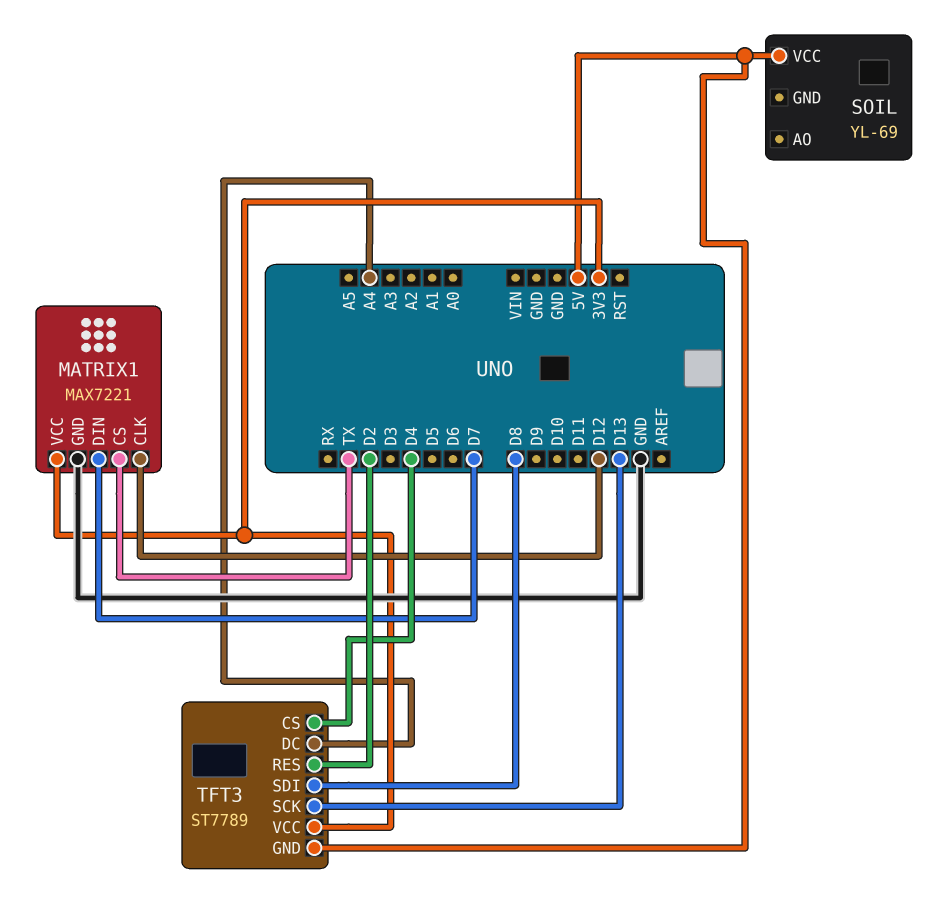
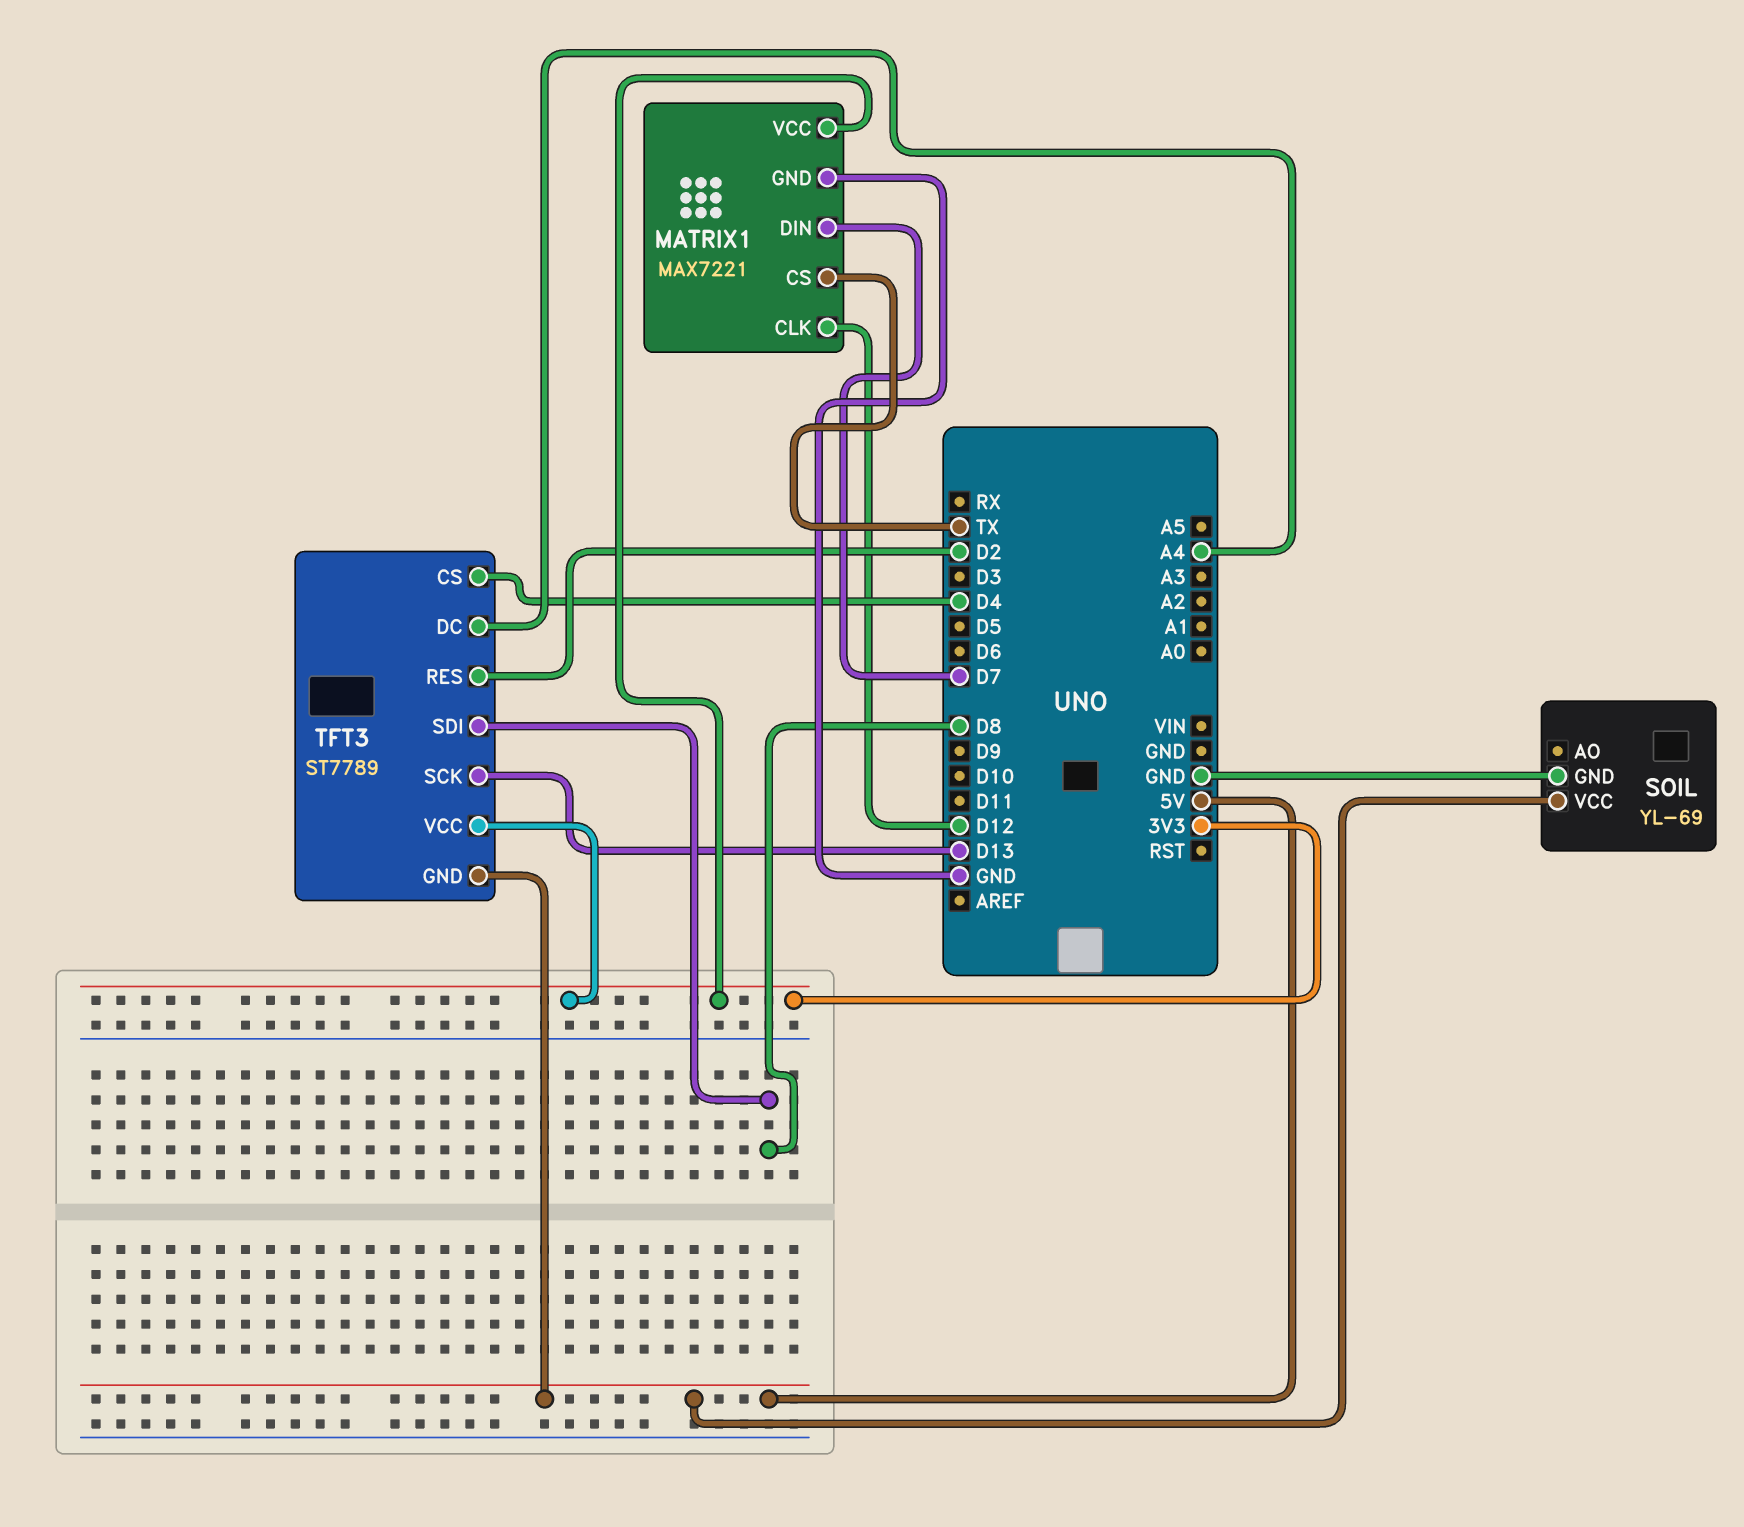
SOIL pin GND: none -> GND

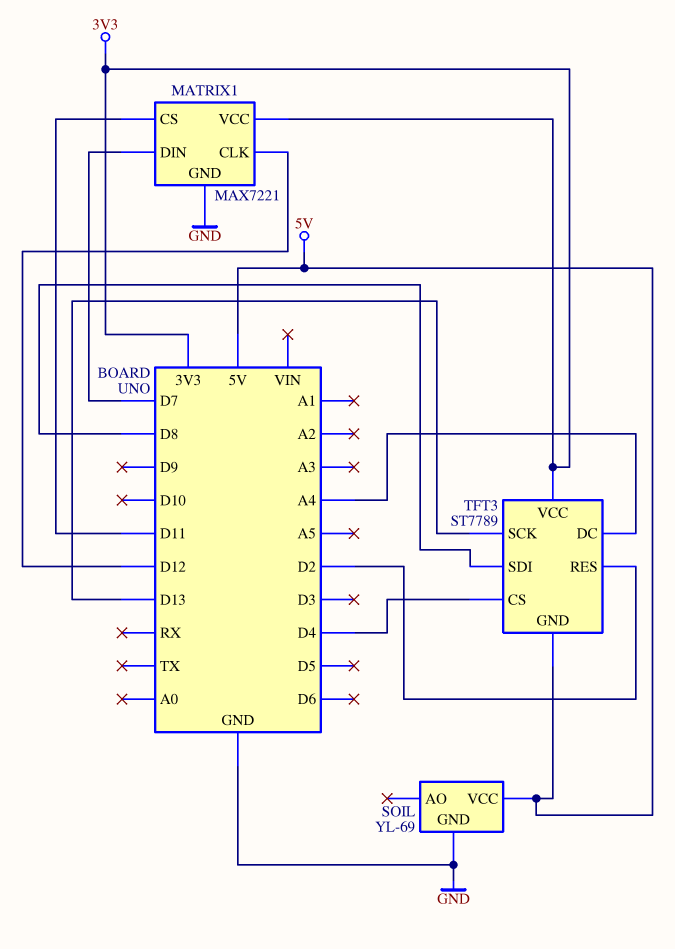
MATRIX1 pin CS: TX -> D11

